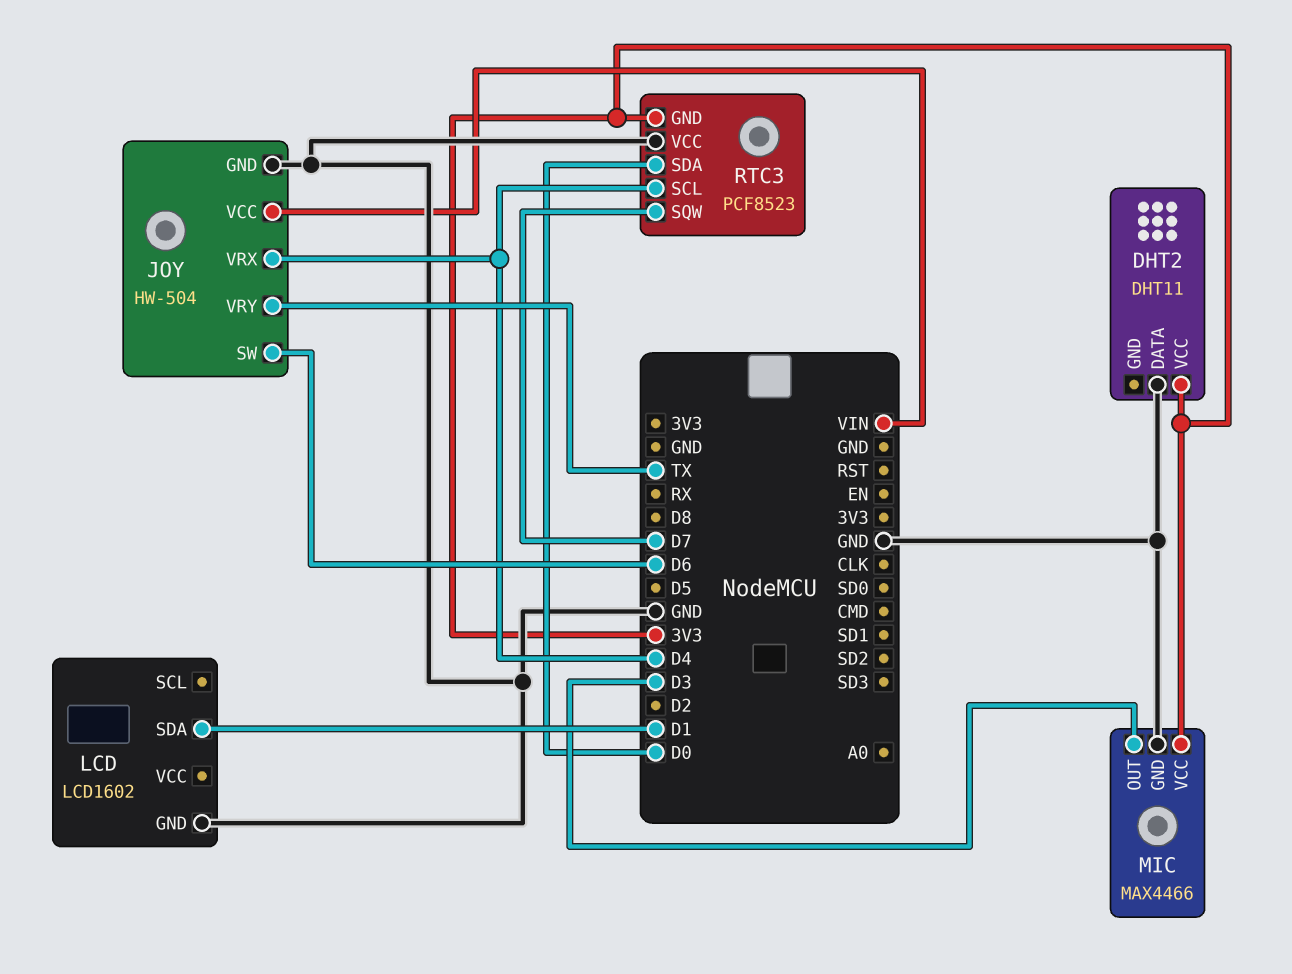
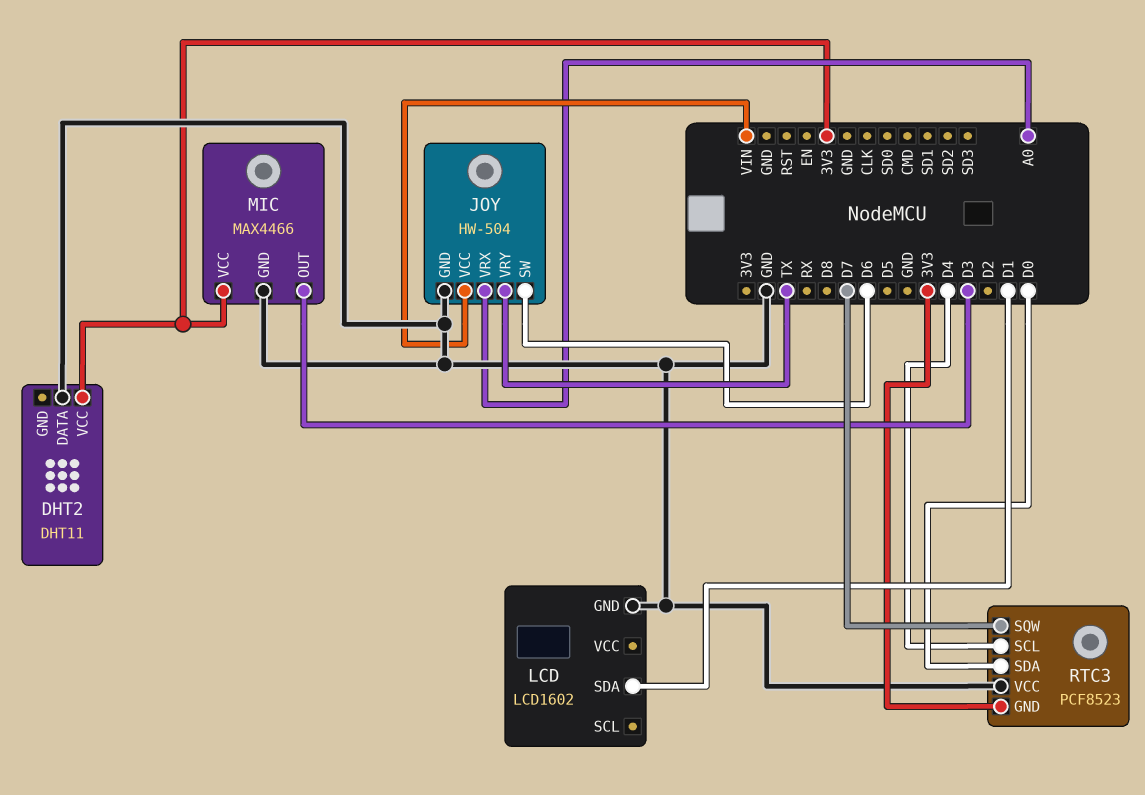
JOY pin VRX: D4 -> A0

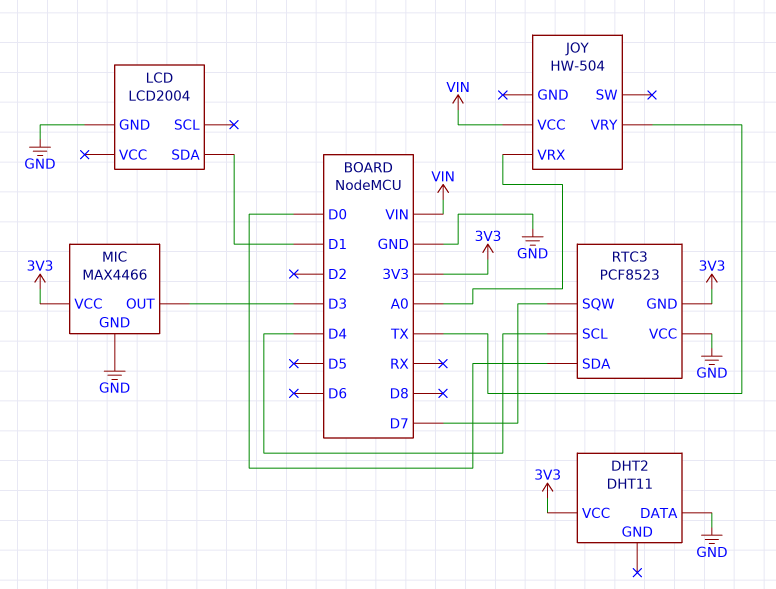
JOY pin GND: GND -> none
JOY pin SW: D6 -> none
LCD: LCD1602 -> LCD2004

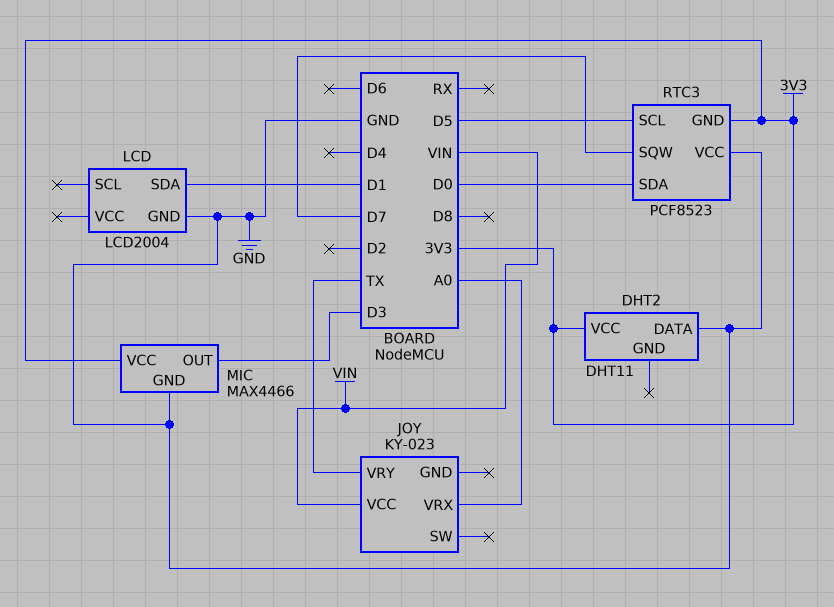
JOY: HW-504 -> KY-023
RTC3 pin SCL: D4 -> D5

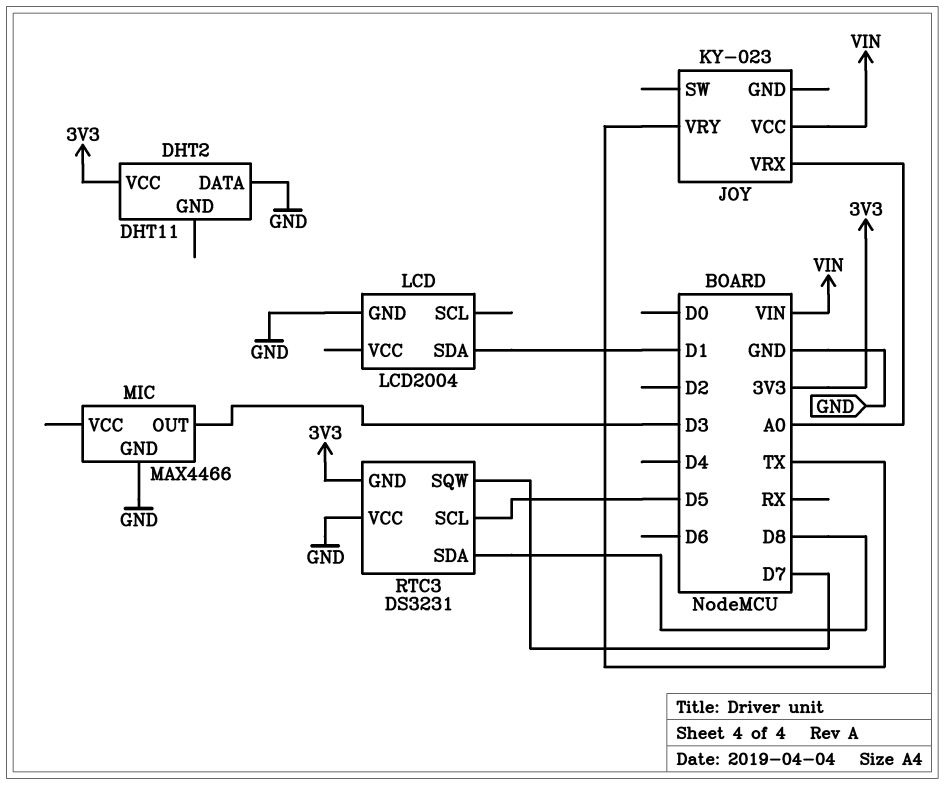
MIC pin VCC: 3V3 -> none
RTC3: PCF8523 -> DS3231
RTC3 pin SDA: D0 -> D8

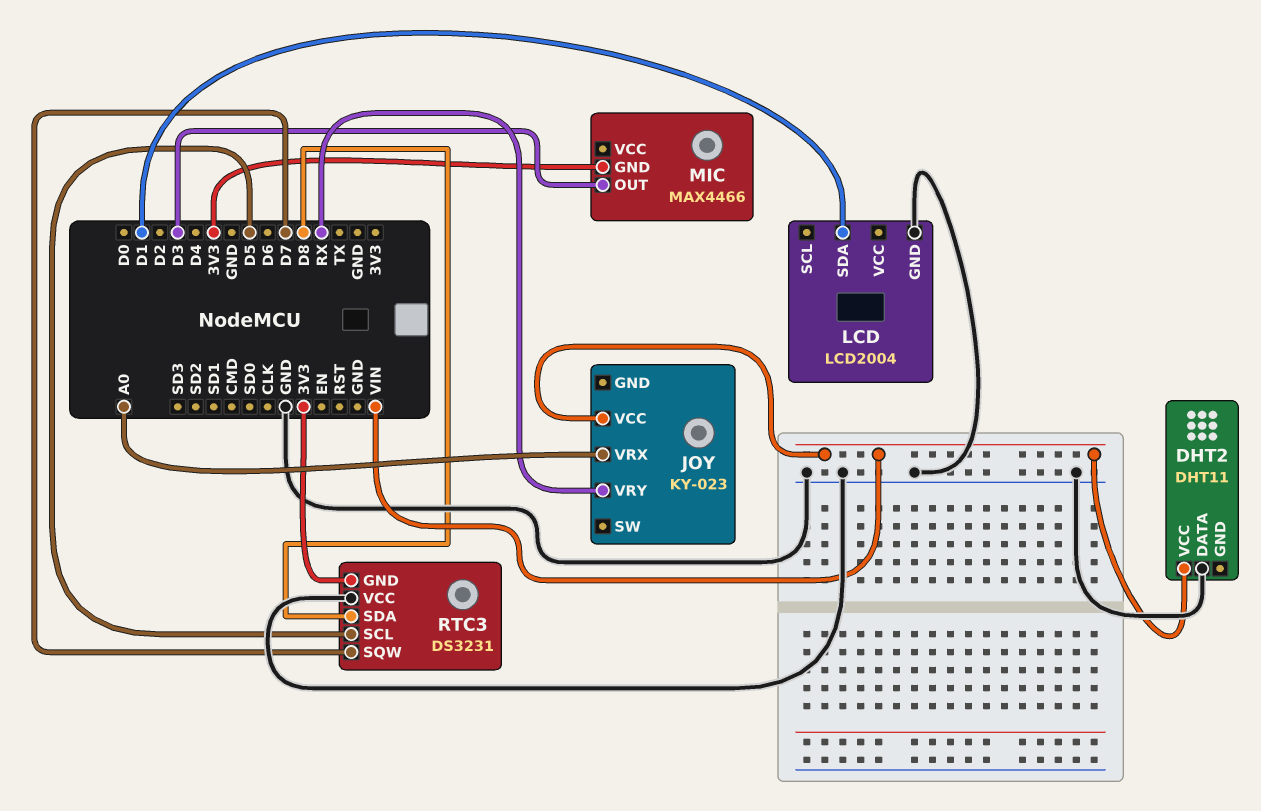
DHT2 pin VCC: 3V3 -> VIN
JOY pin VRY: TX -> RX
MIC pin GND: GND -> 3V3

